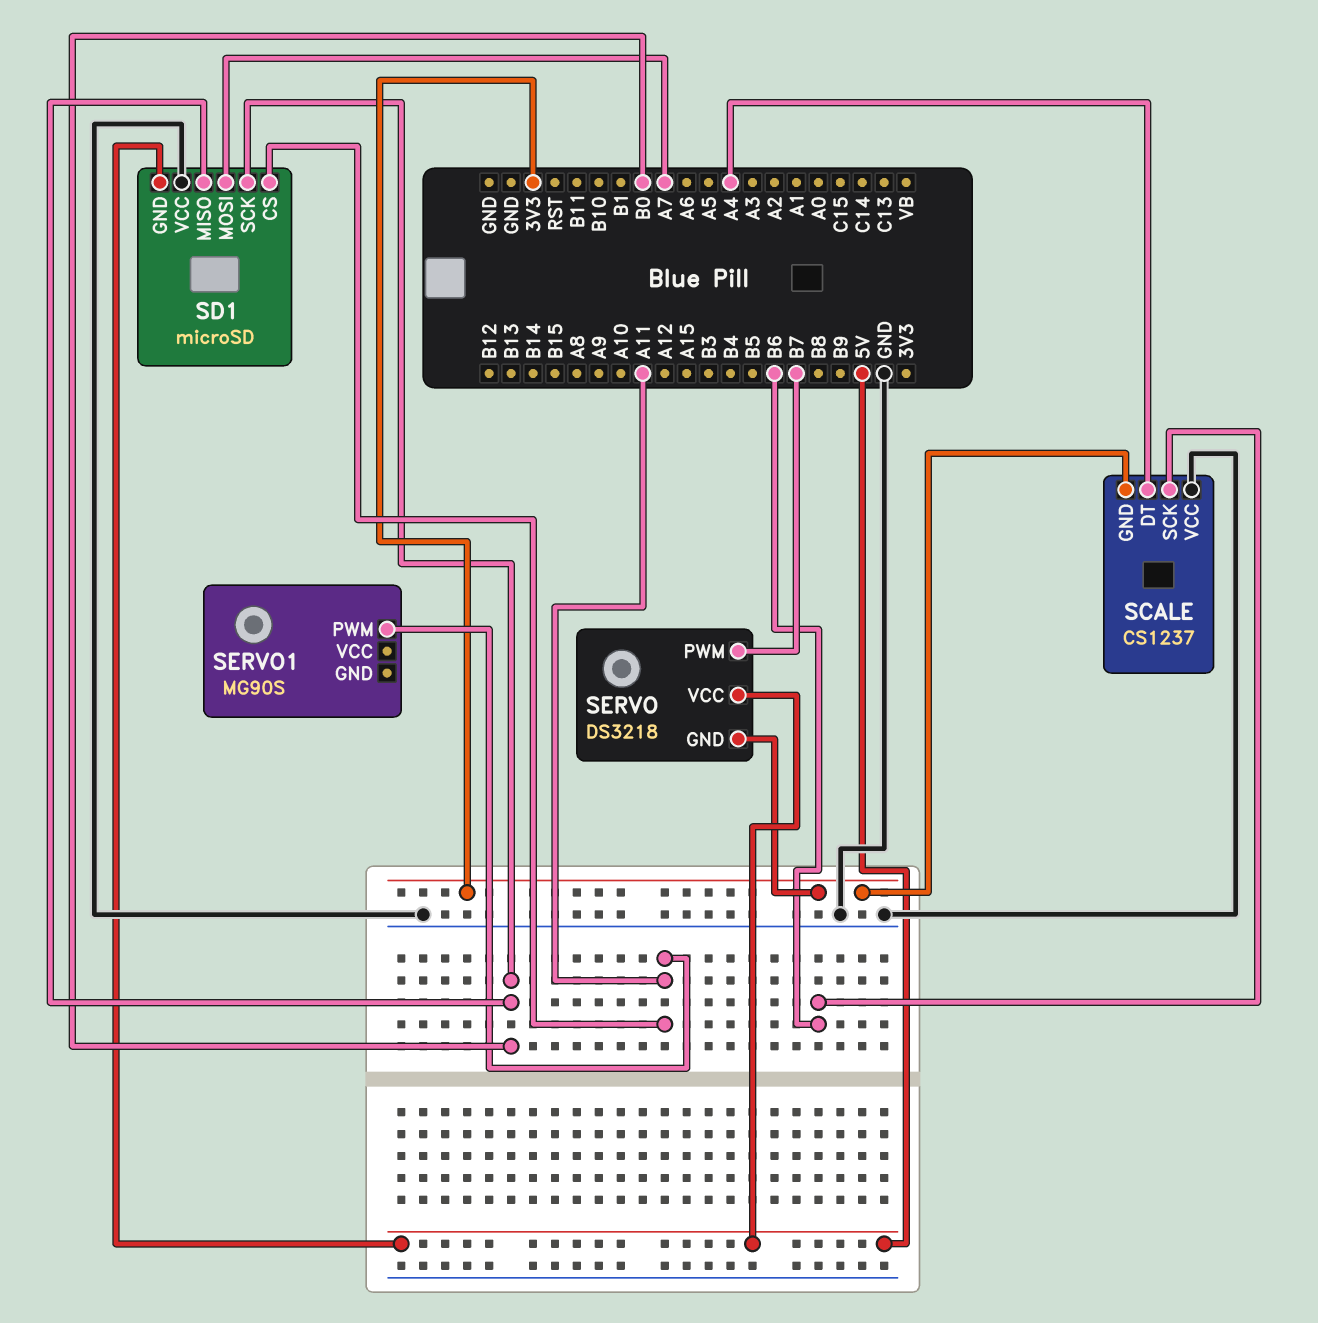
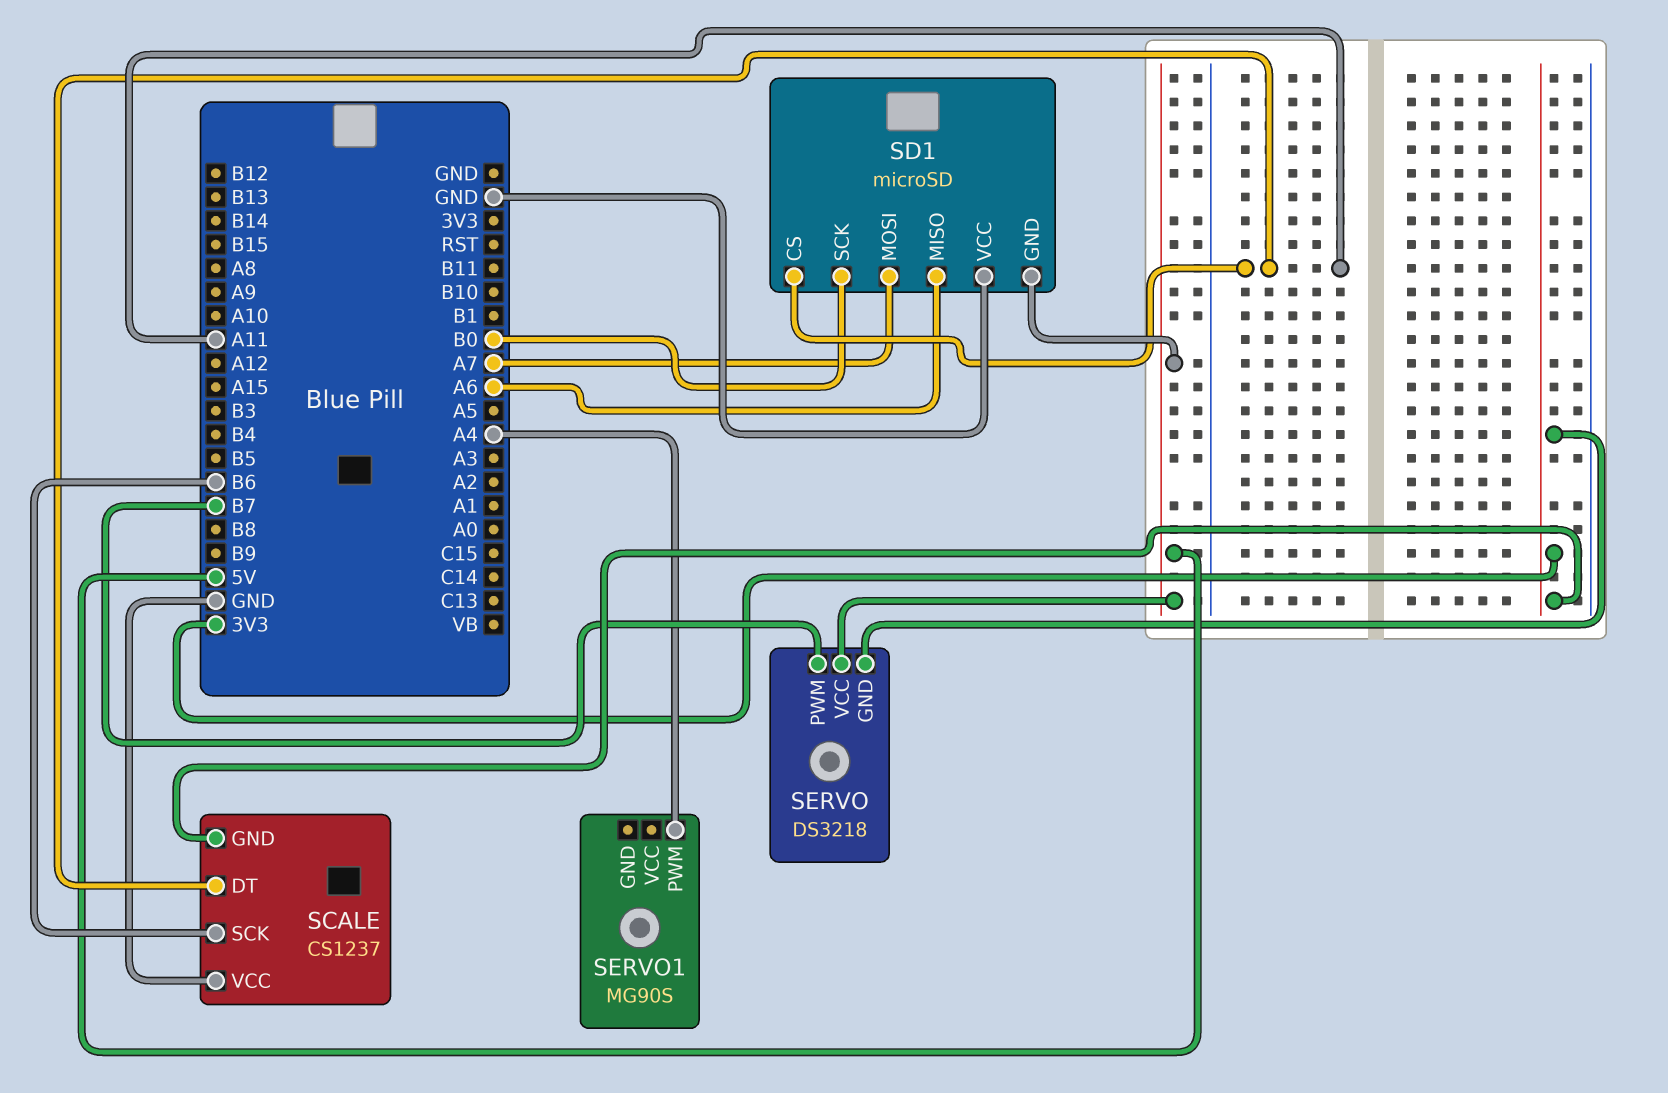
SCALE pin DT: A4 -> A11
SD1 pin MISO: B0 -> A6
SERVO1 pin PWM: A11 -> A4

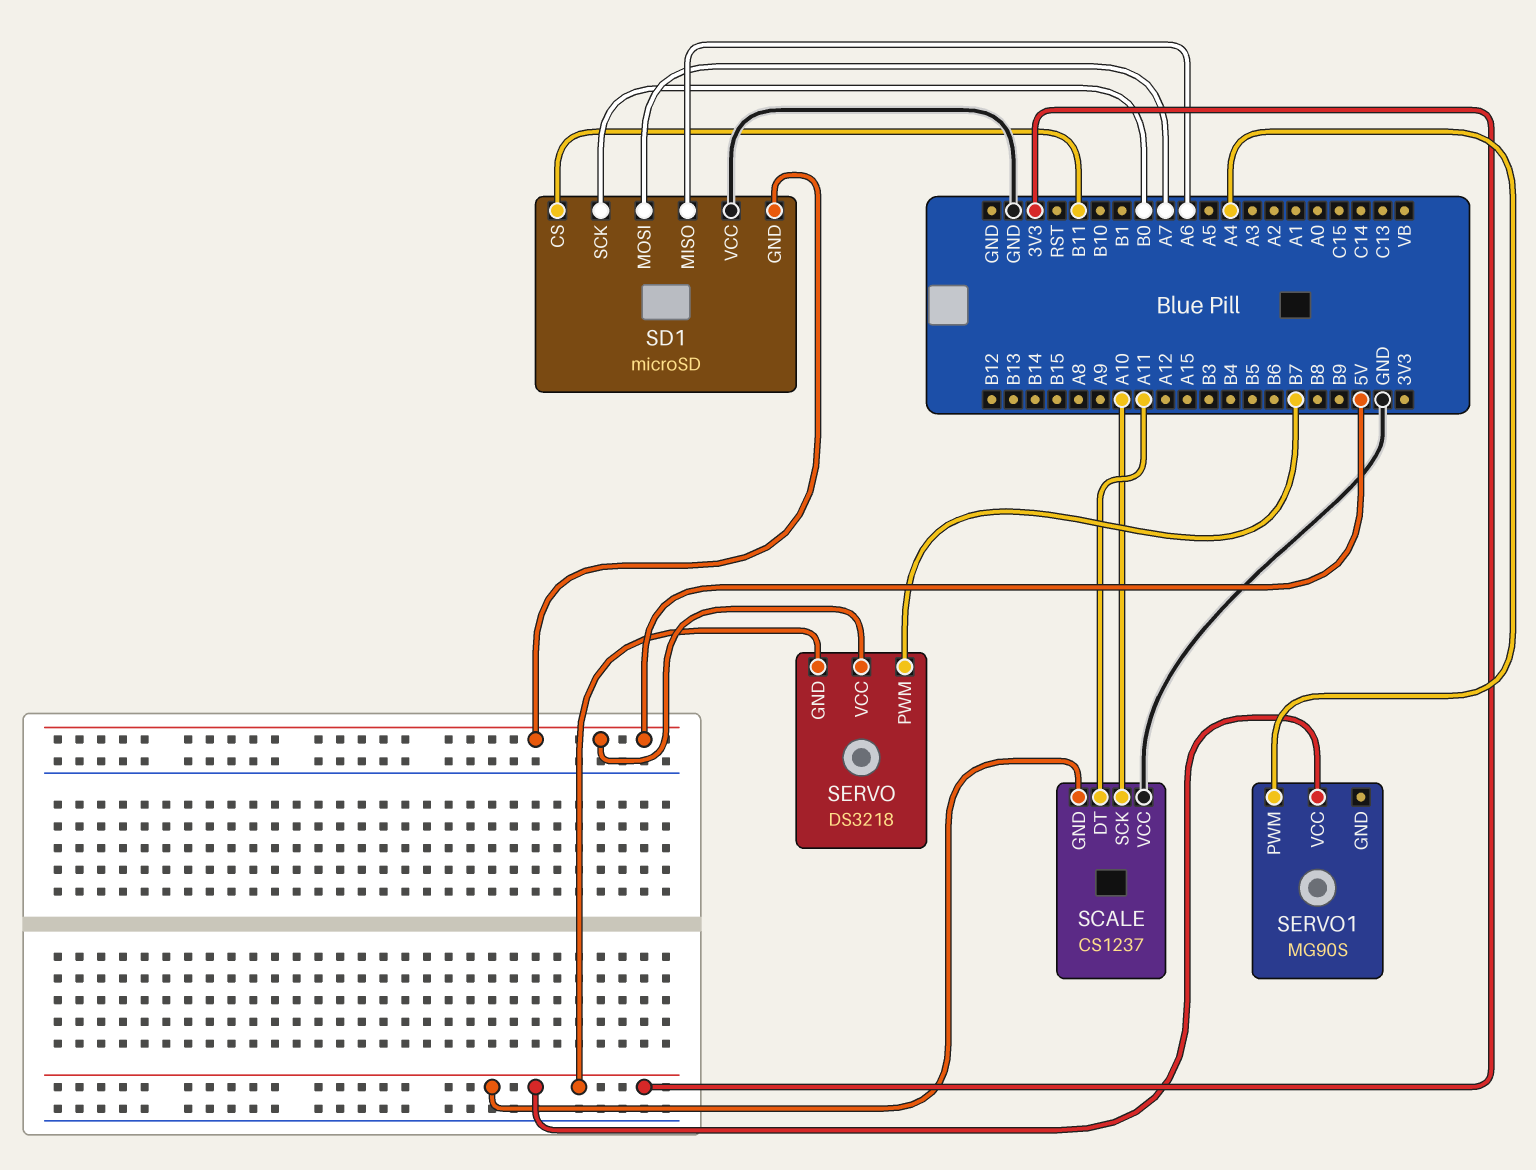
SCALE pin SCK: B6 -> A10
SD1 pin CS: A11 -> B11
SERVO1 pin VCC: none -> 3V3

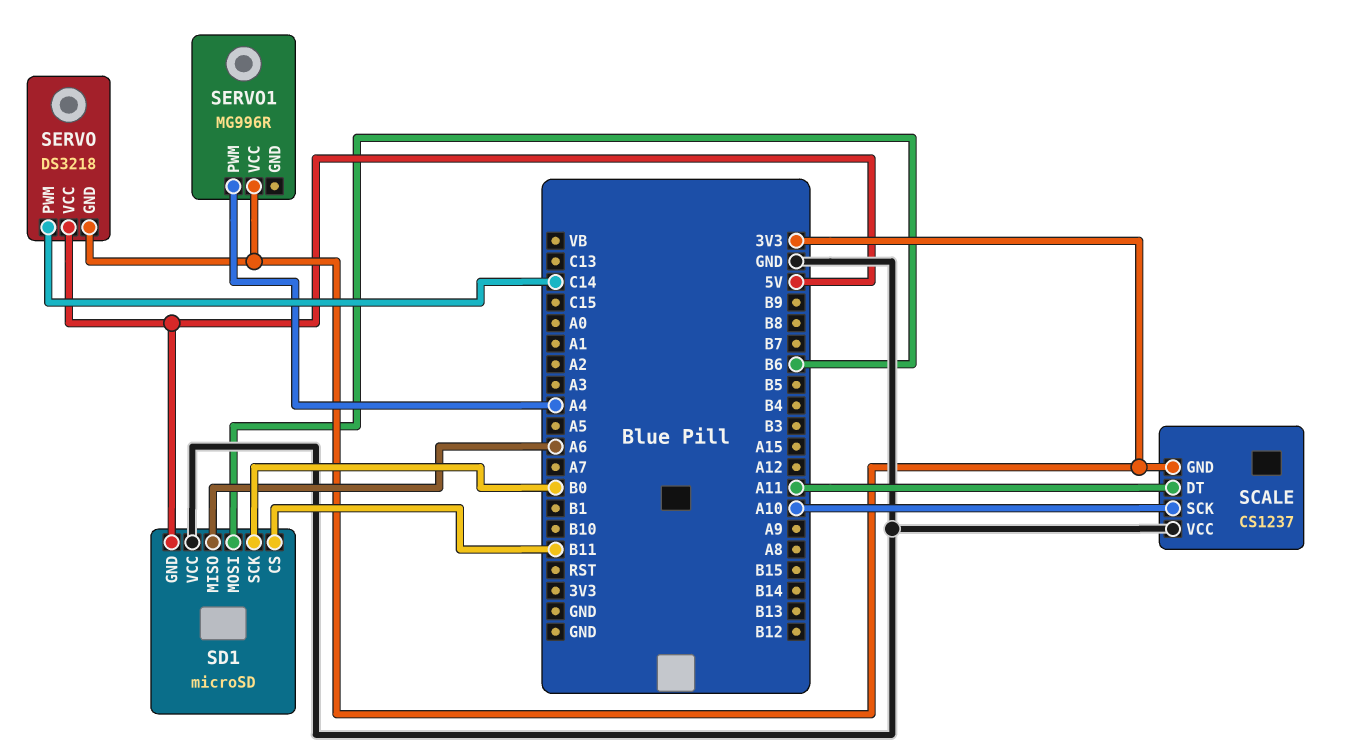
SD1 pin MOSI: A7 -> B6
SERVO pin PWM: B7 -> C14
SERVO1: MG90S -> MG996R

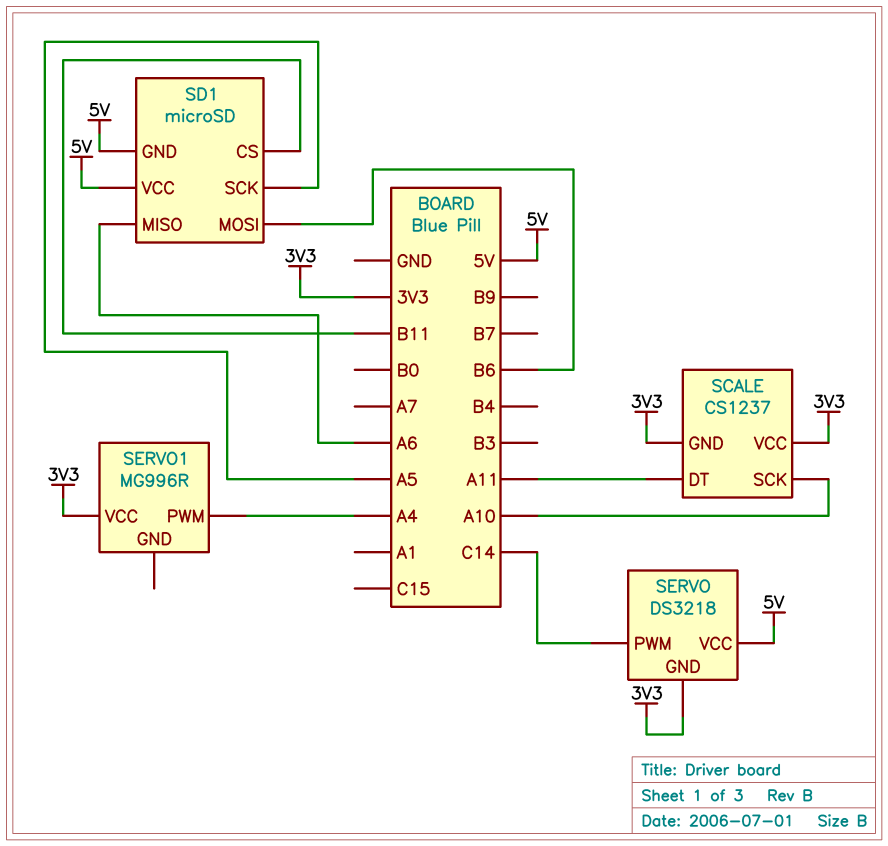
SCALE pin VCC: GND -> 3V3
SD1 pin SCK: B0 -> A5
SD1 pin VCC: GND -> 5V

